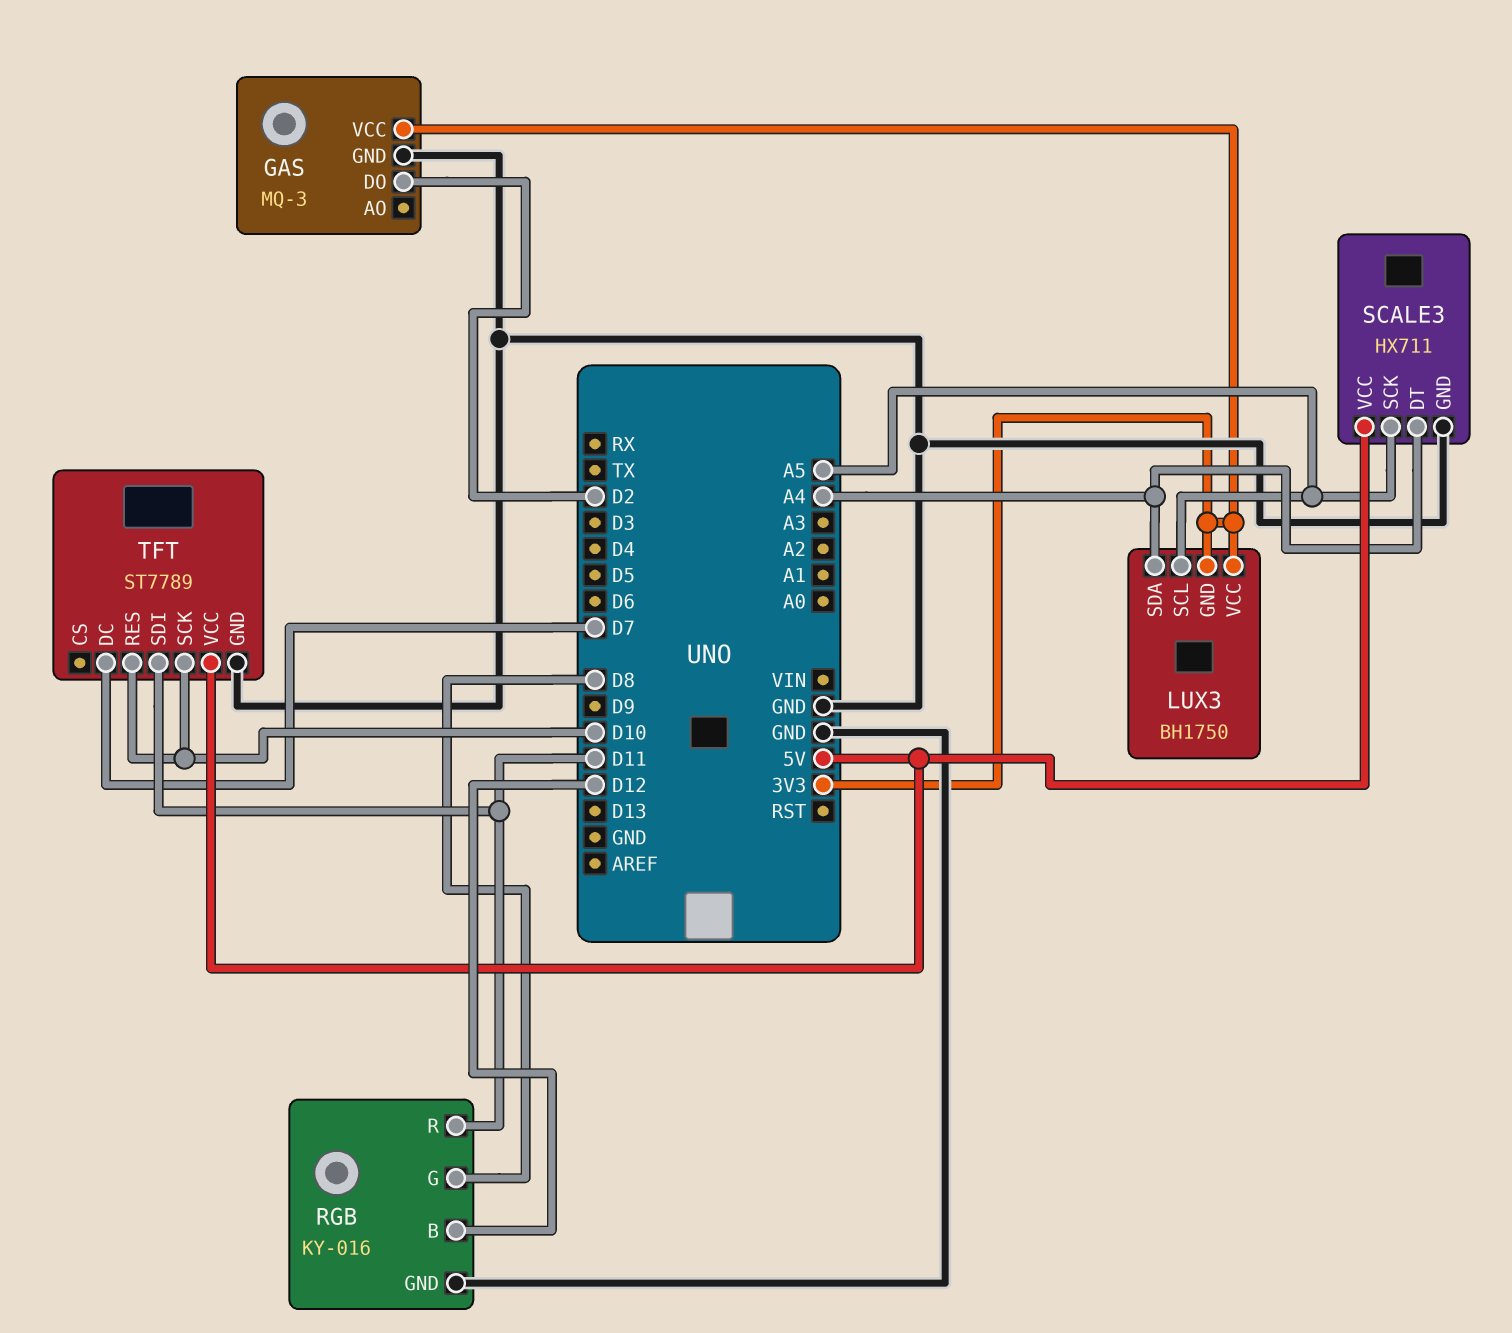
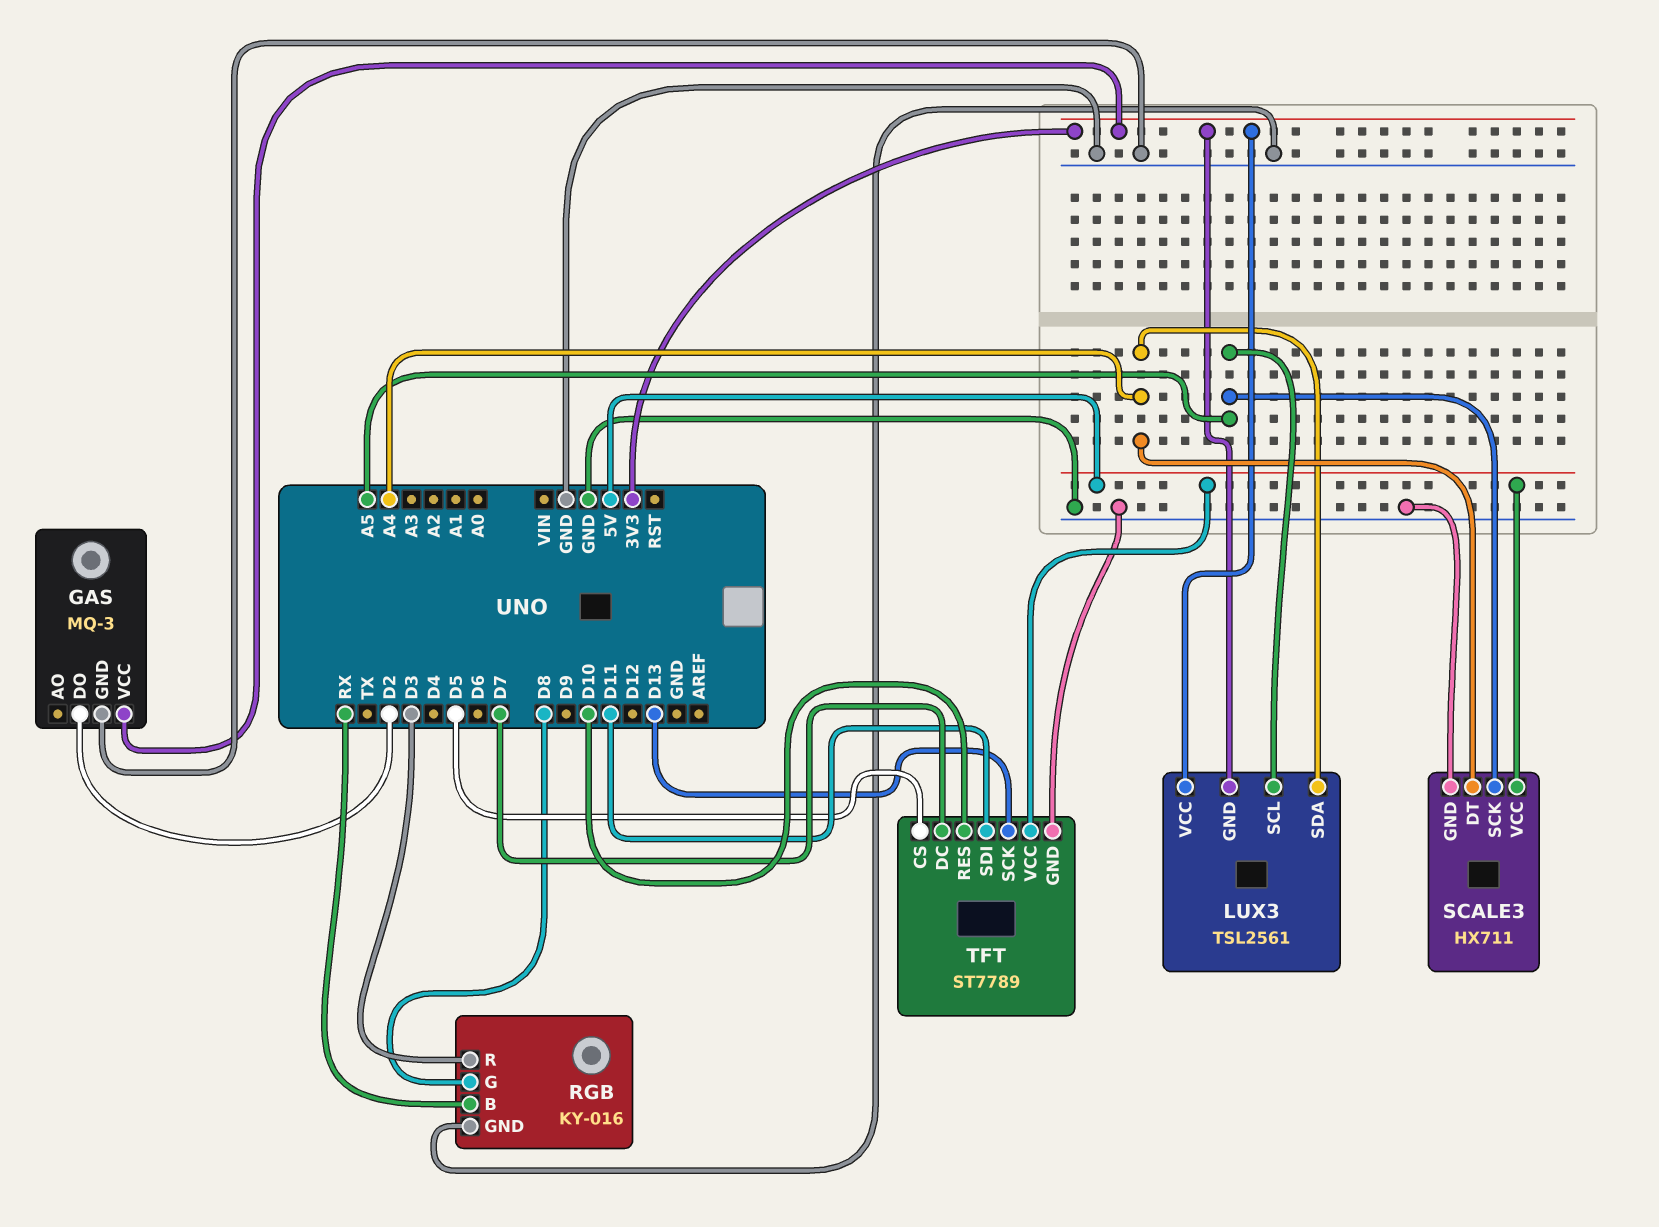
LUX3: BH1750 -> TSL2561
RGB pin B: D12 -> RX
RGB pin R: D11 -> D3
TFT pin CS: none -> D5
TFT pin SCK: D10 -> D13

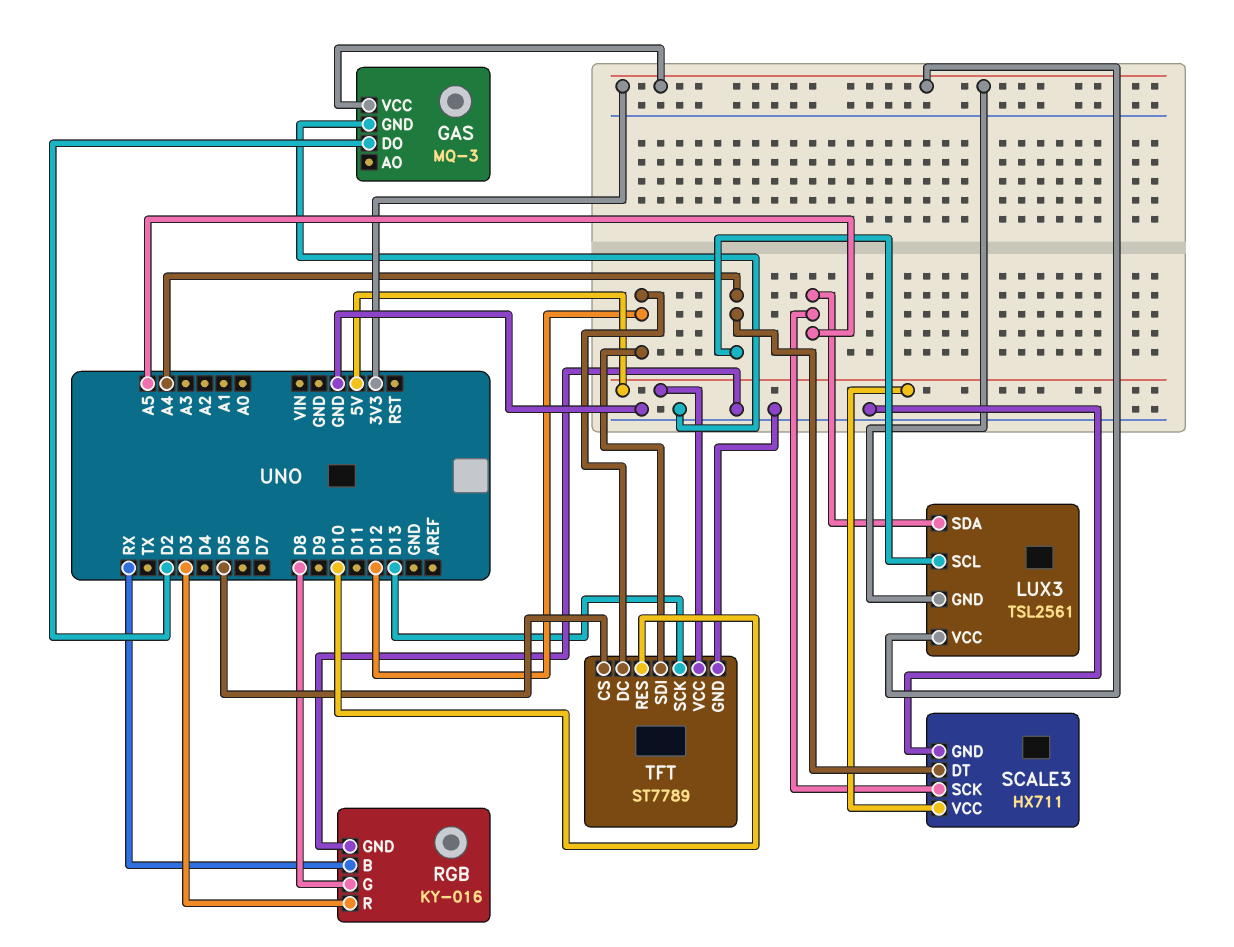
LUX3 pin SCL: A5 -> A4
LUX3 pin SDA: A4 -> A5
TFT pin DC: D7 -> D12
TFT pin SDI: D11 -> D12

